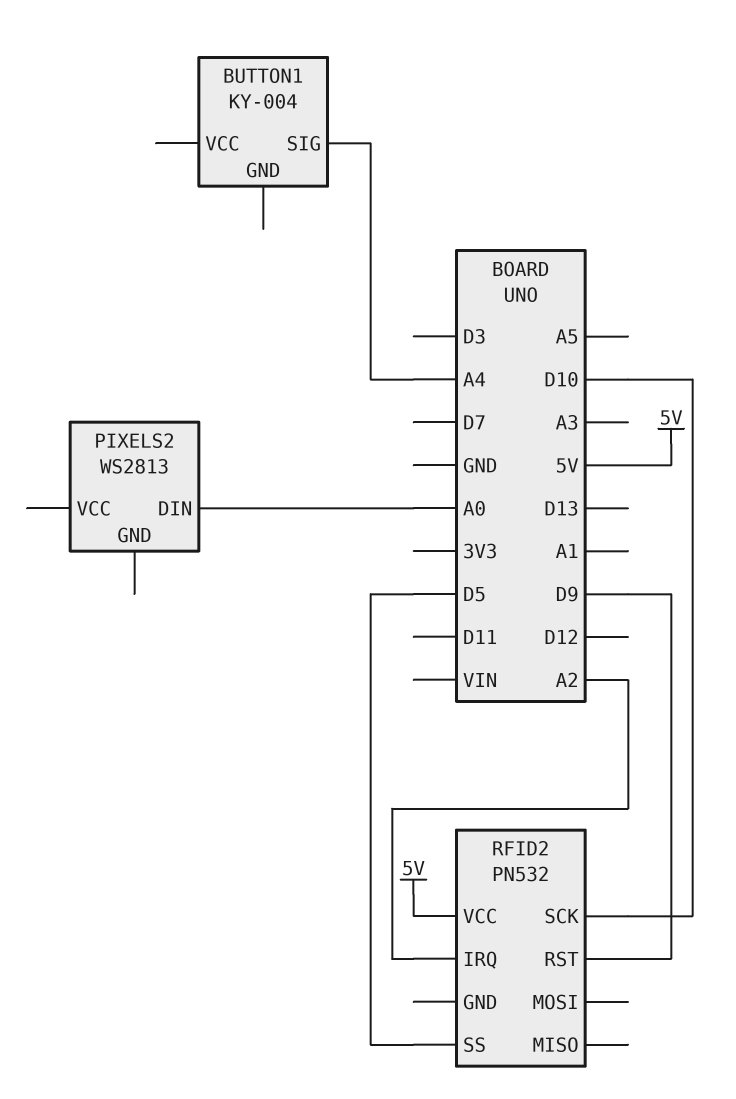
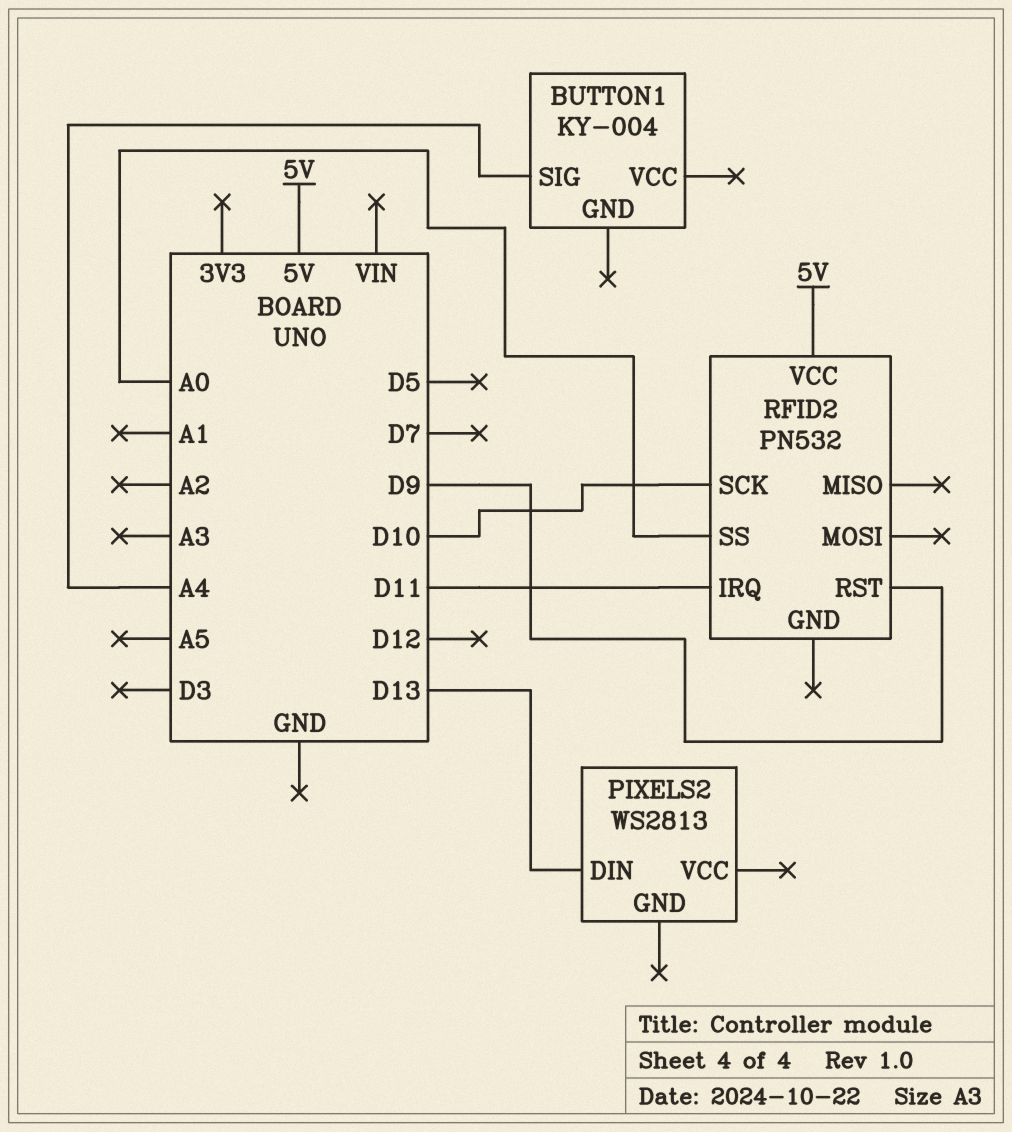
PIXELS2 pin DIN: A0 -> D13
RFID2 pin IRQ: A2 -> D11
RFID2 pin SS: D5 -> A0

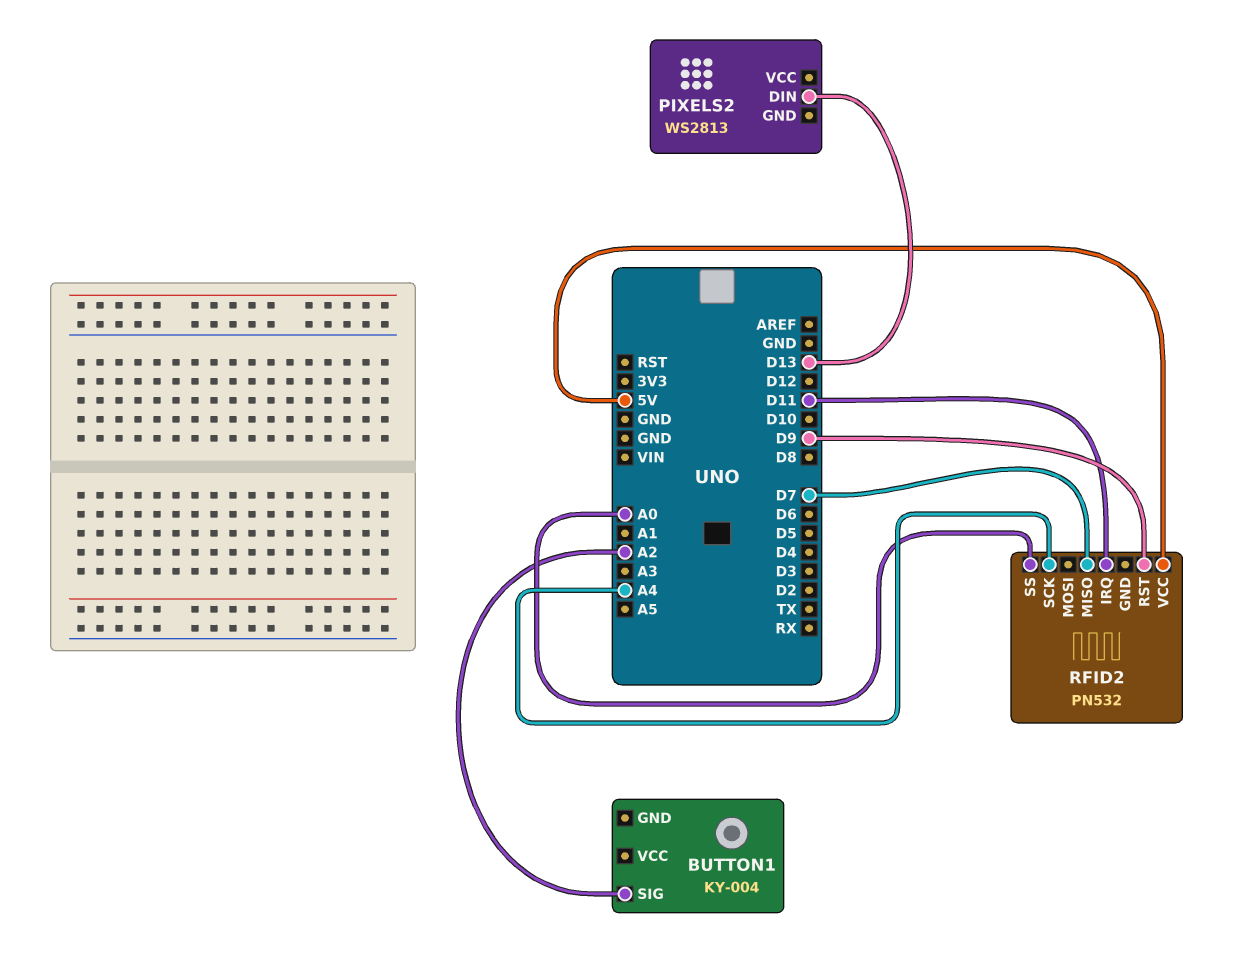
BUTTON1 pin SIG: A4 -> A2
RFID2 pin MISO: none -> D7
RFID2 pin SCK: D10 -> A4

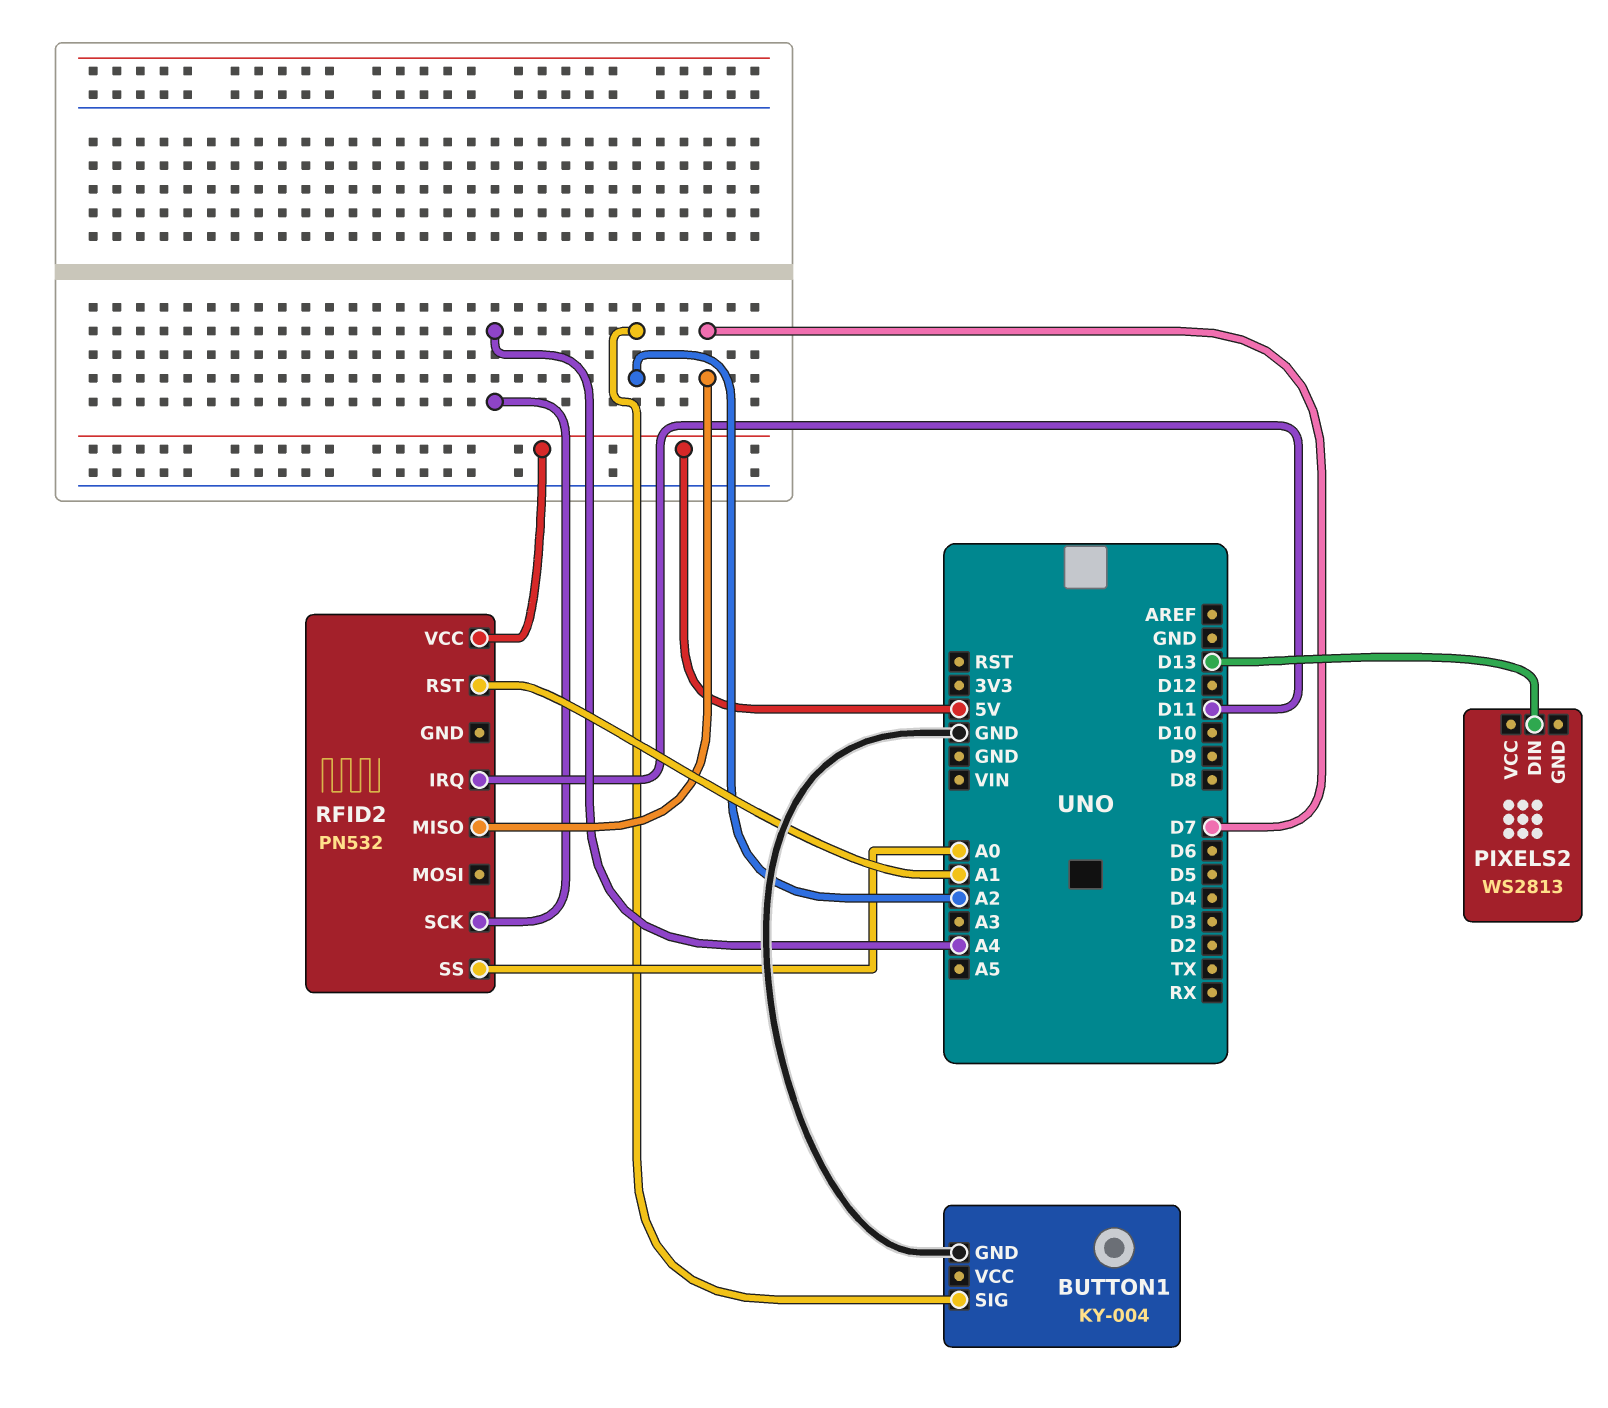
BUTTON1 pin GND: none -> GND
RFID2 pin RST: D9 -> A1

